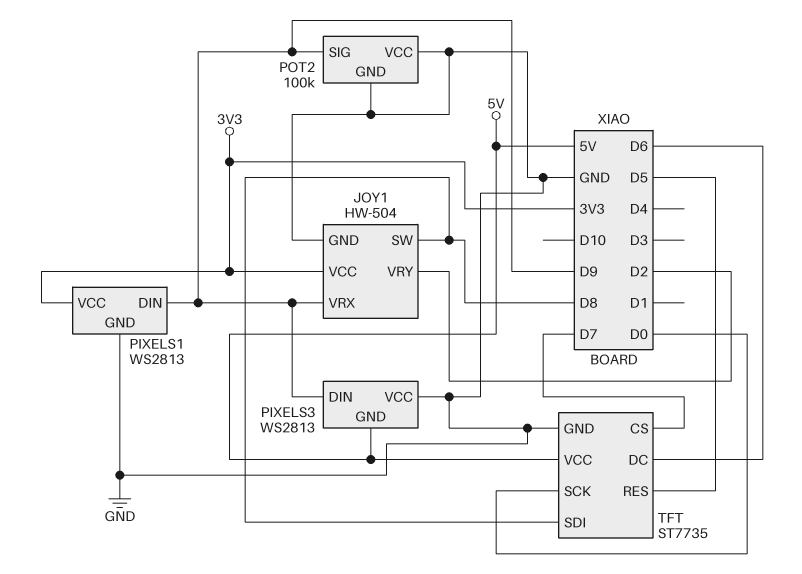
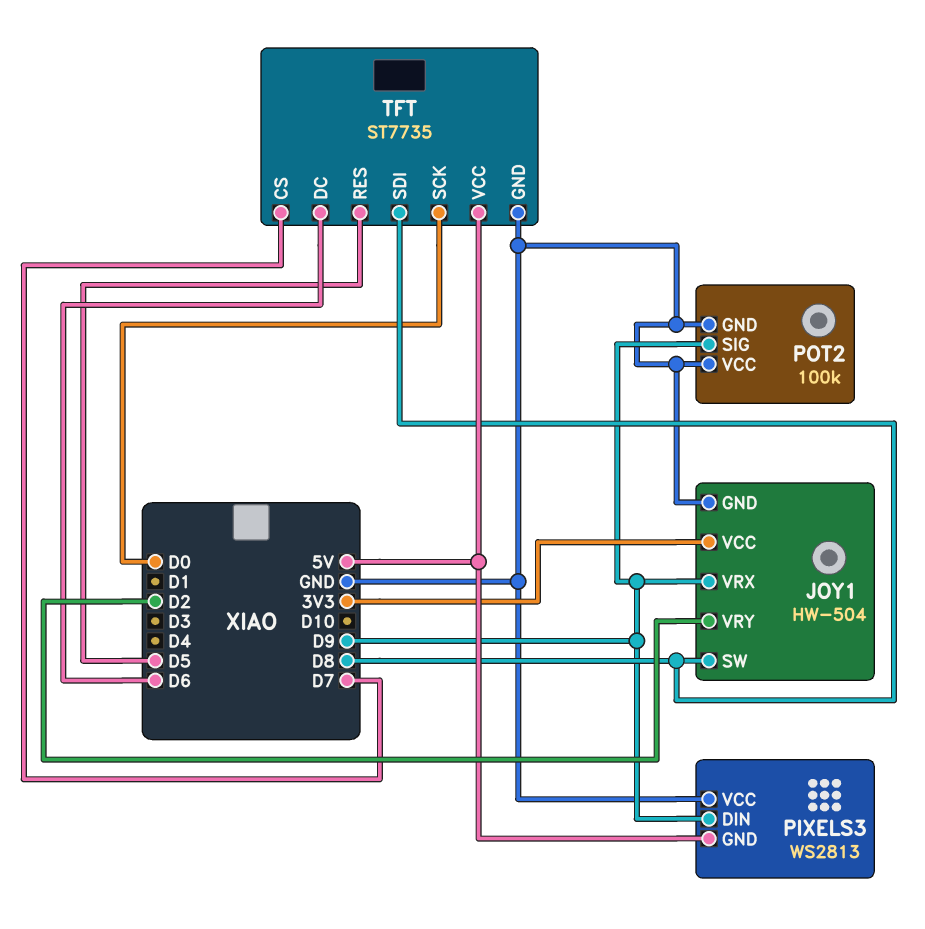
PIXELS1: WS2813 -> none
PIXELS1 pin DIN: D9 -> none
PIXELS1 pin GND: GND -> none
PIXELS1 pin VCC: 3V3 -> none

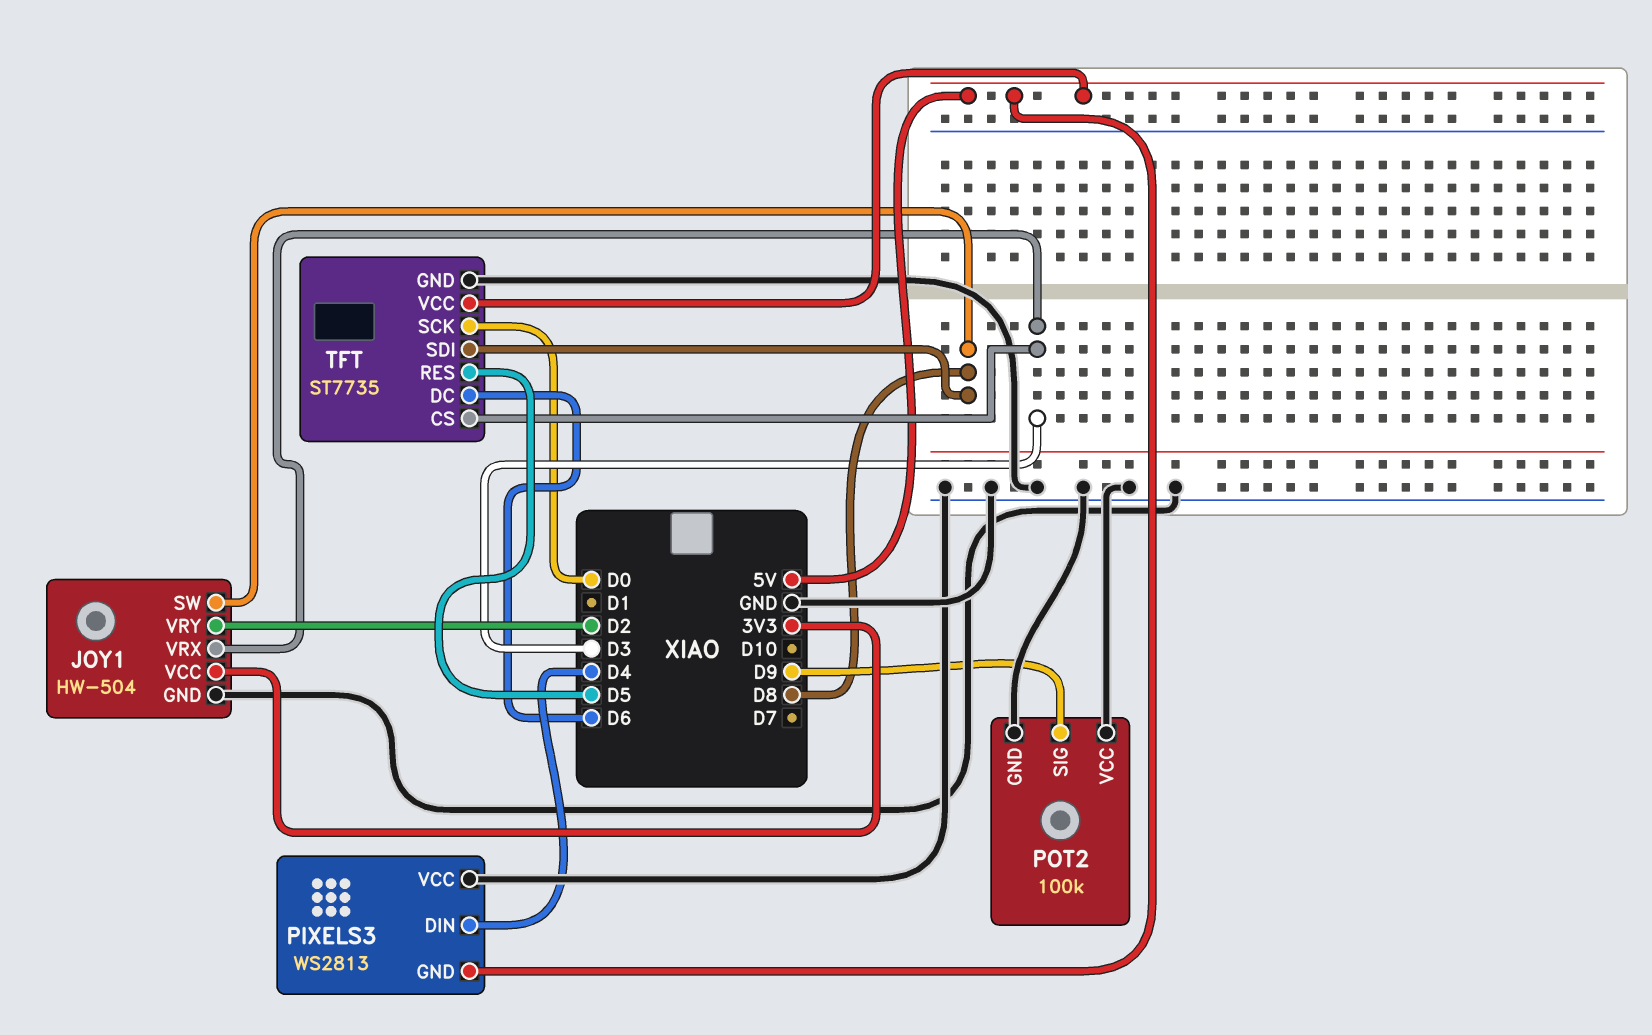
JOY1 pin VRX: D9 -> D3
PIXELS3 pin DIN: D9 -> D4
TFT pin CS: D7 -> D3

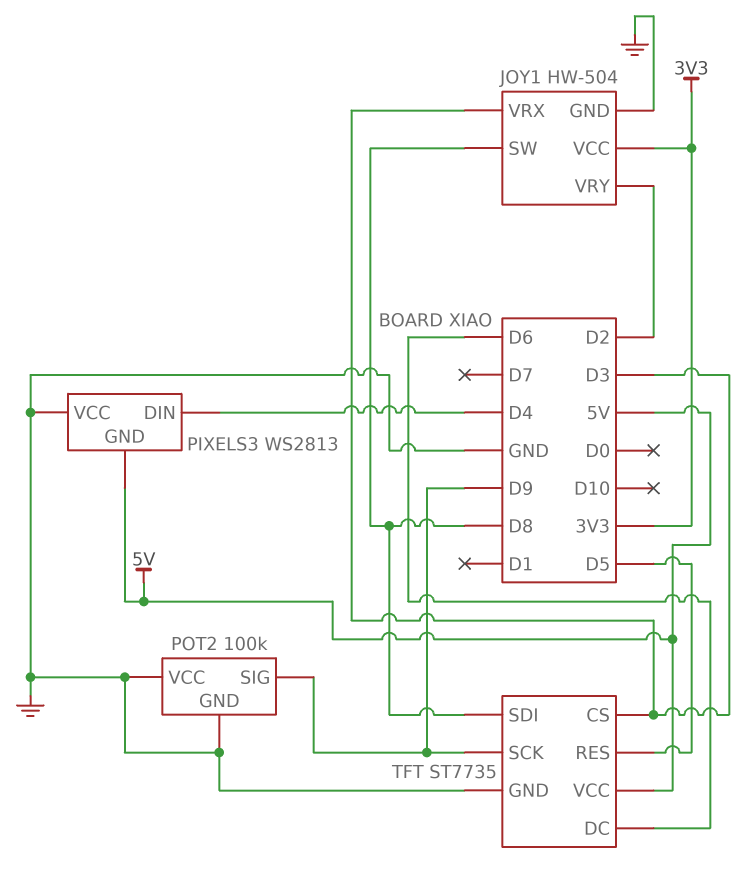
TFT pin SCK: D0 -> D9

